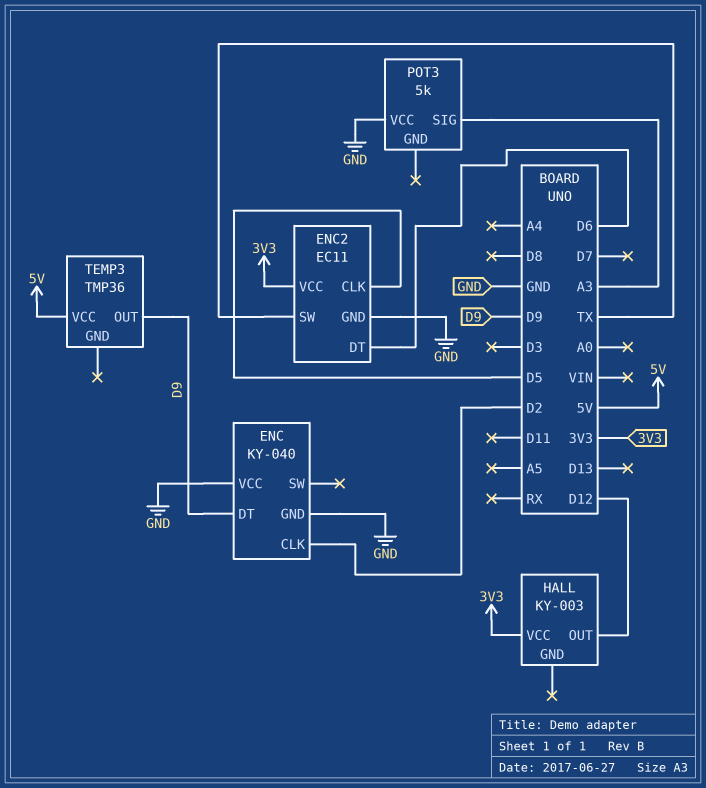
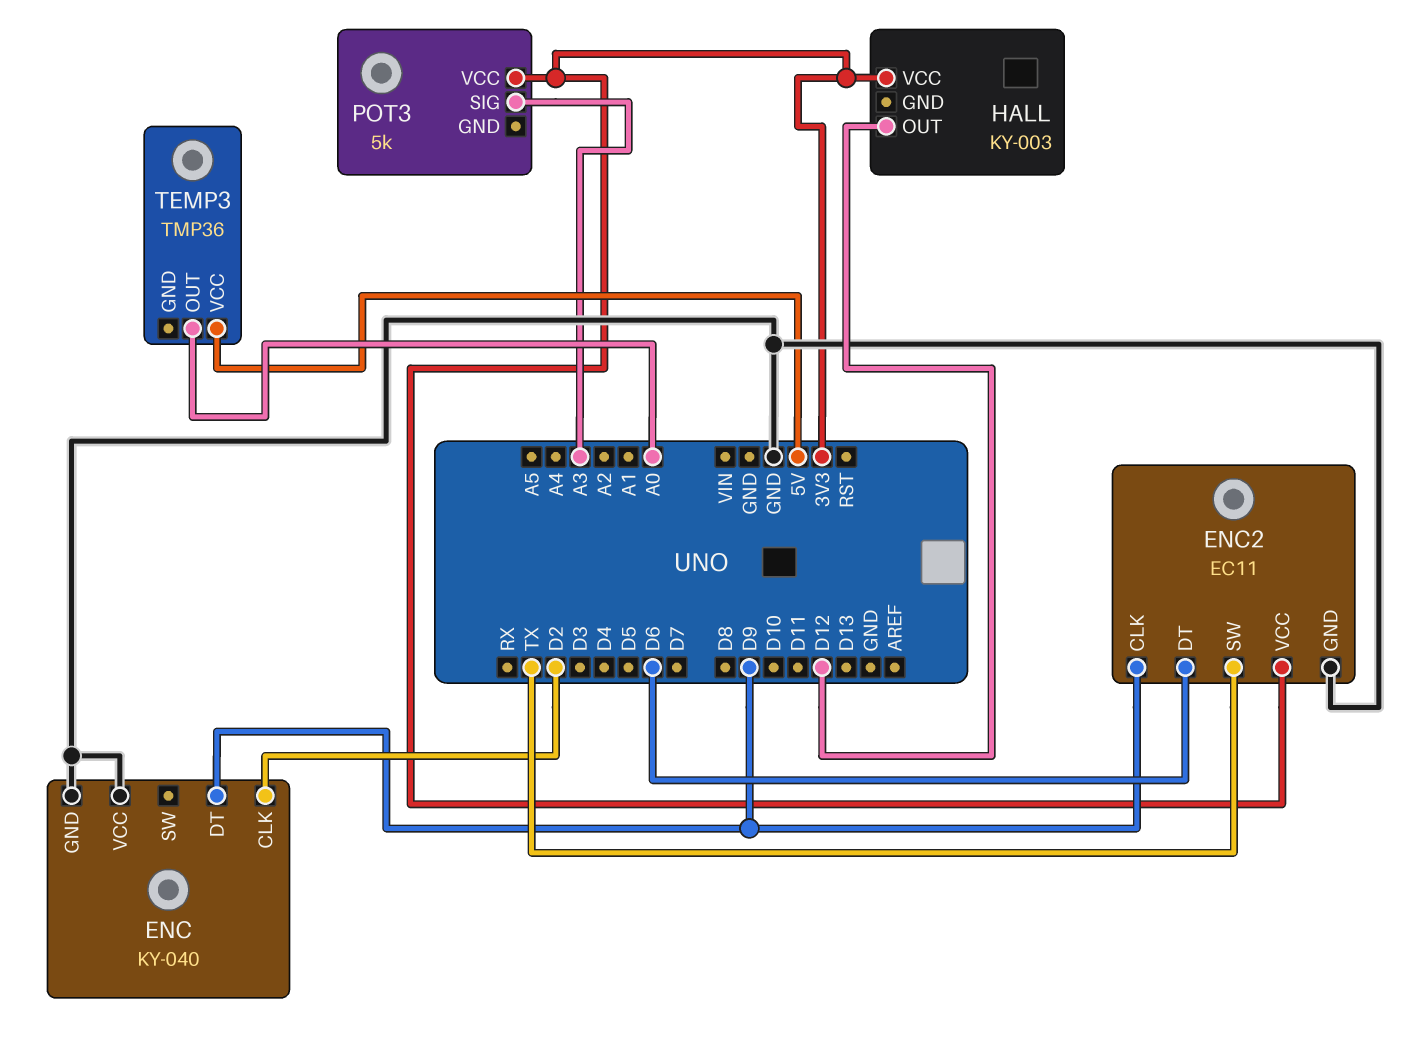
ENC2 pin CLK: D5 -> D9
POT3 pin VCC: GND -> 3V3
TEMP3 pin OUT: D9 -> A0

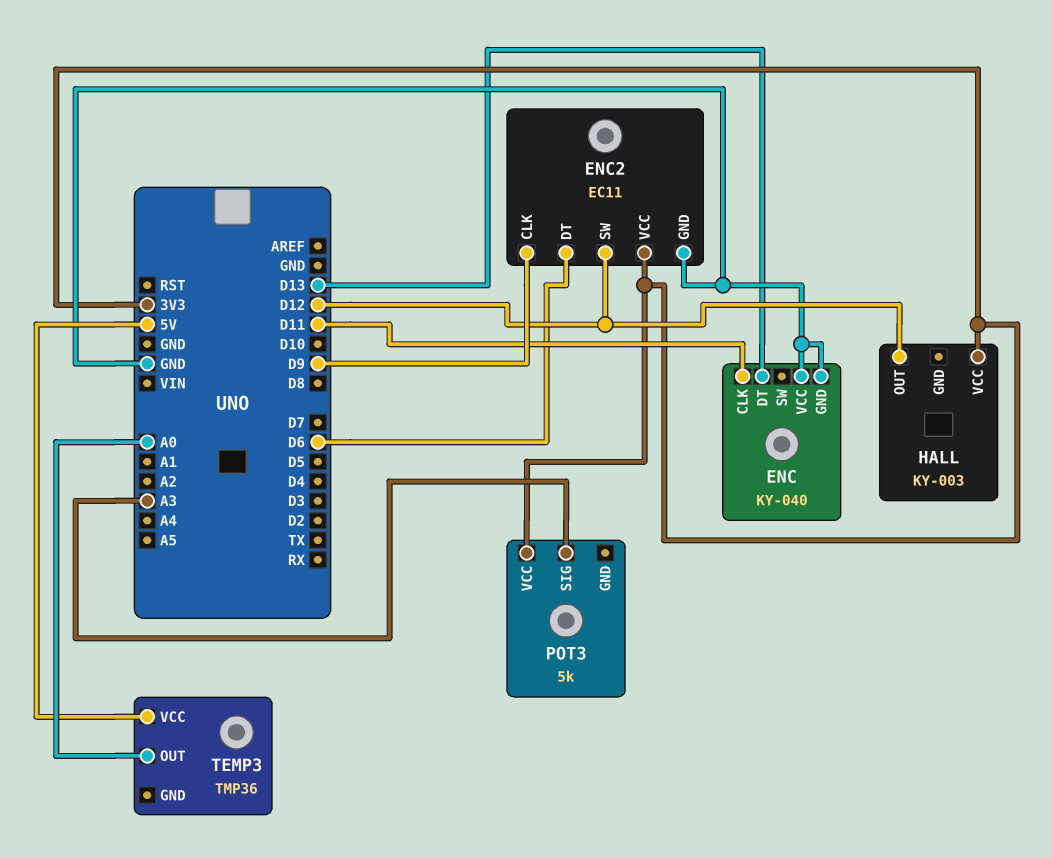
ENC pin CLK: D2 -> D11
ENC pin DT: D9 -> D13
ENC2 pin SW: TX -> D12

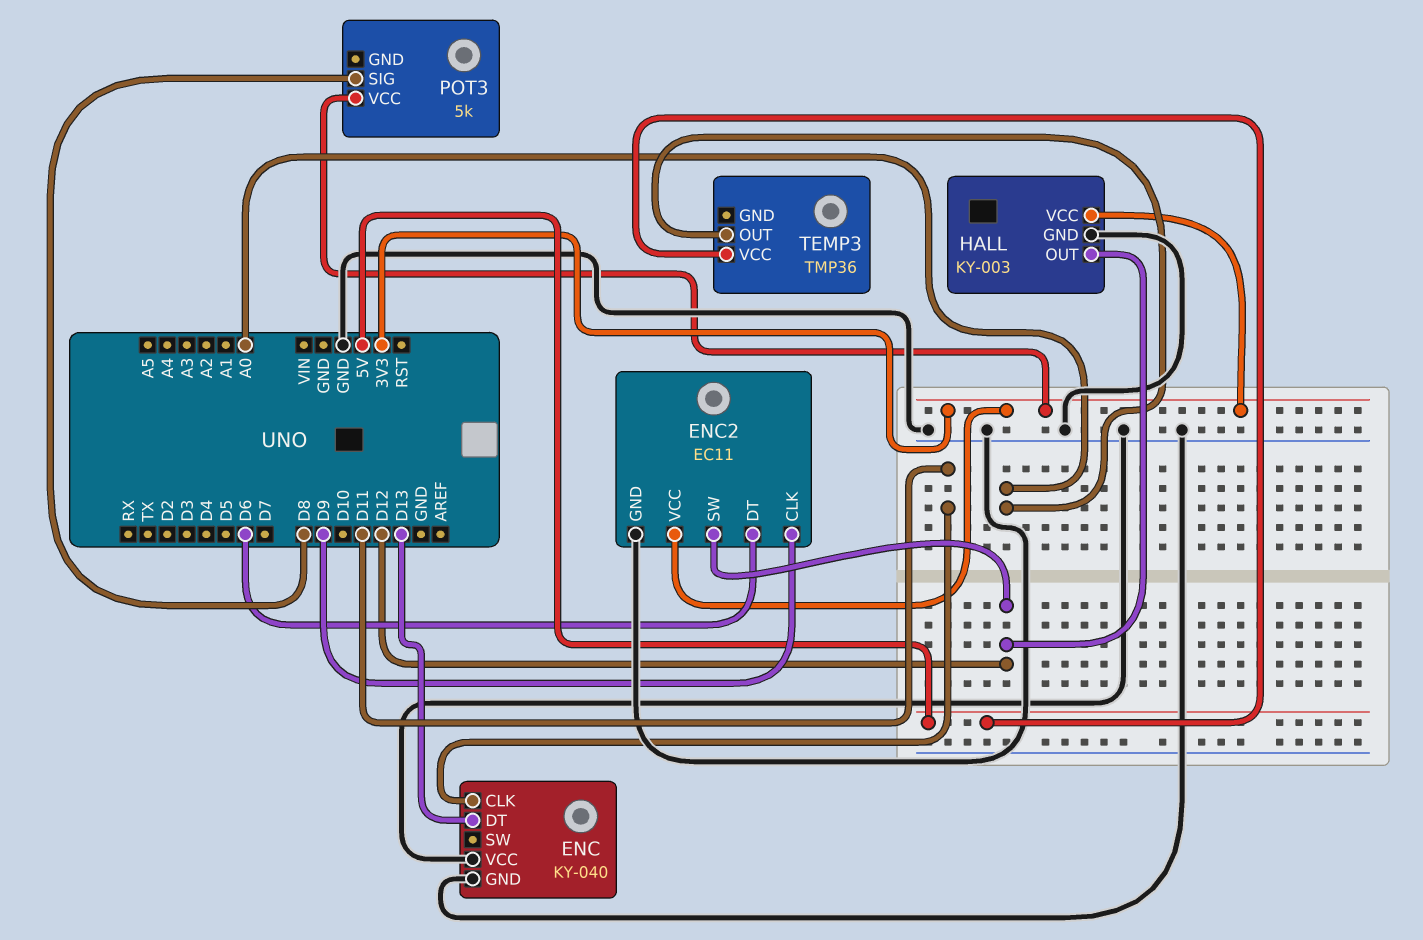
HALL pin GND: none -> GND
POT3 pin SIG: A3 -> D8

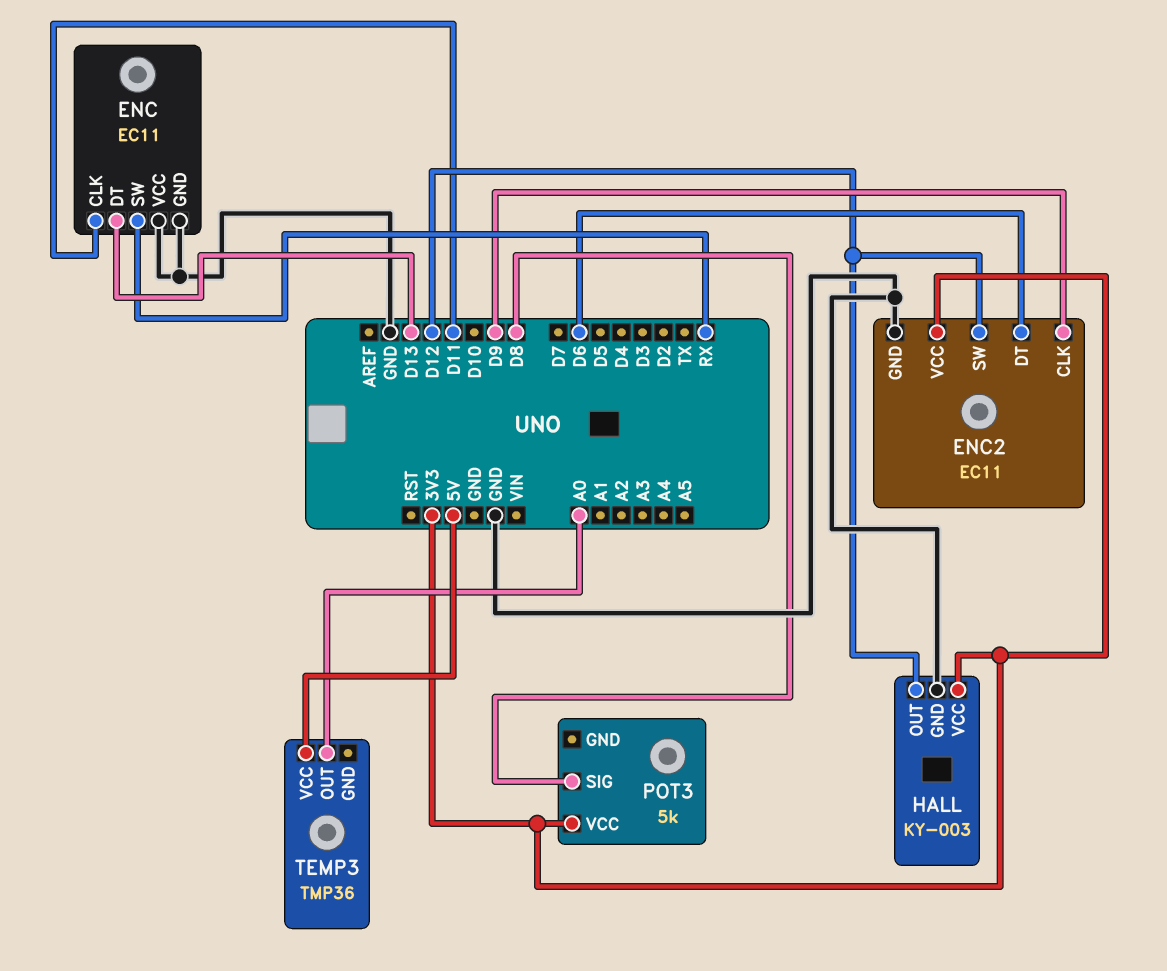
ENC: KY-040 -> EC11
ENC pin SW: none -> RX

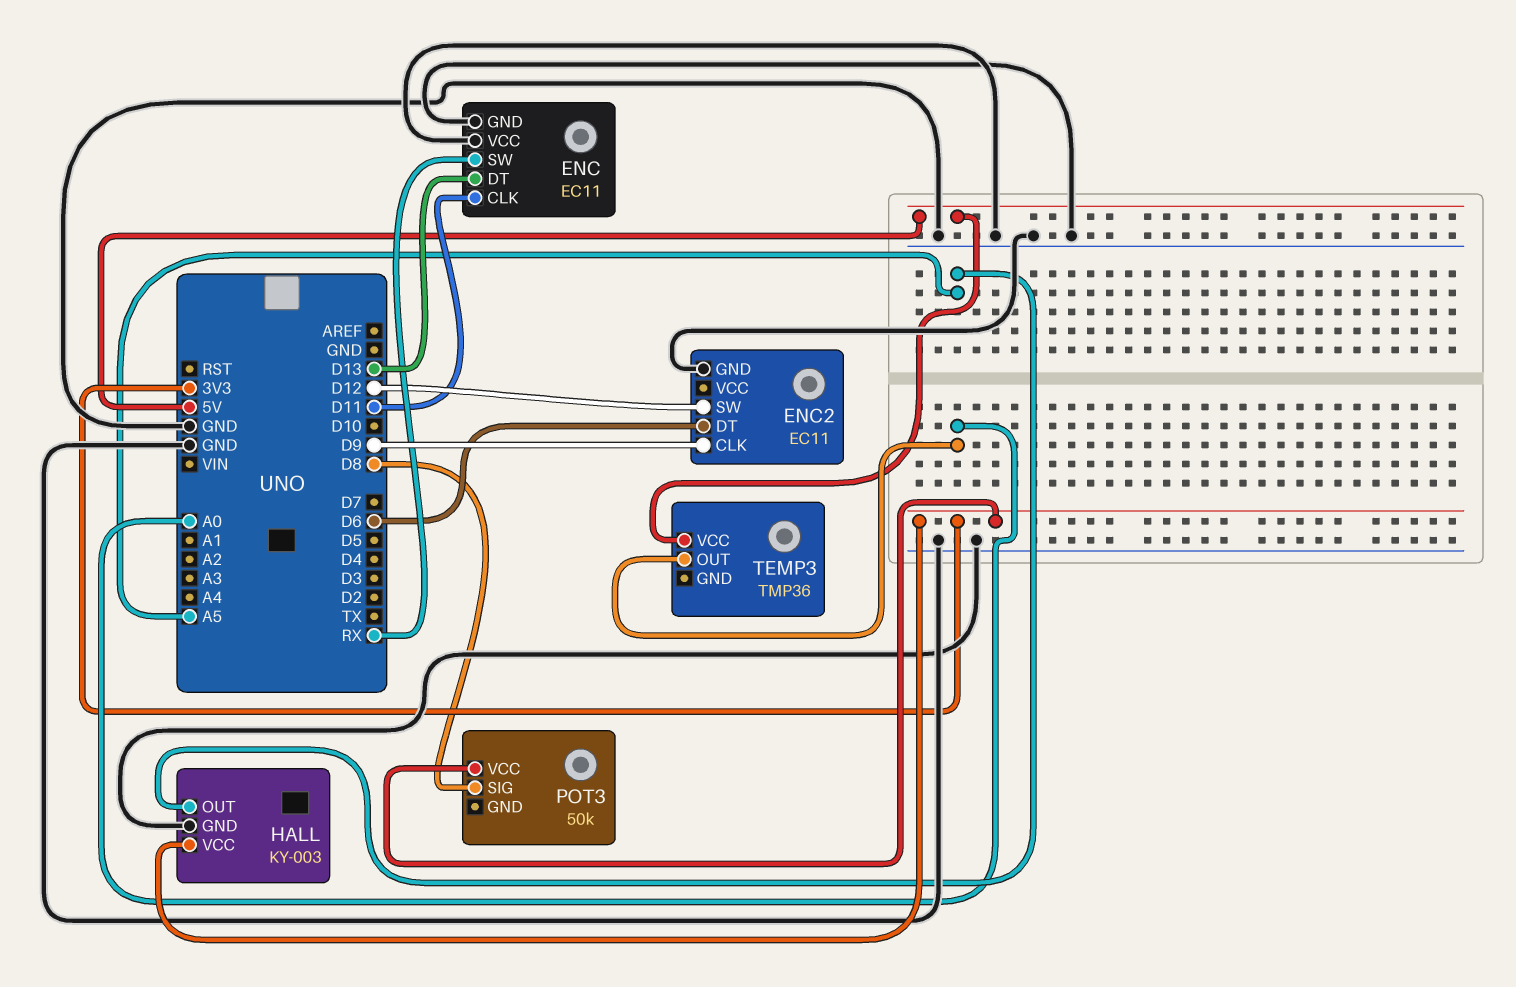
ENC2 pin VCC: 3V3 -> none
HALL pin OUT: D12 -> A5
POT3: 5k -> 50k

